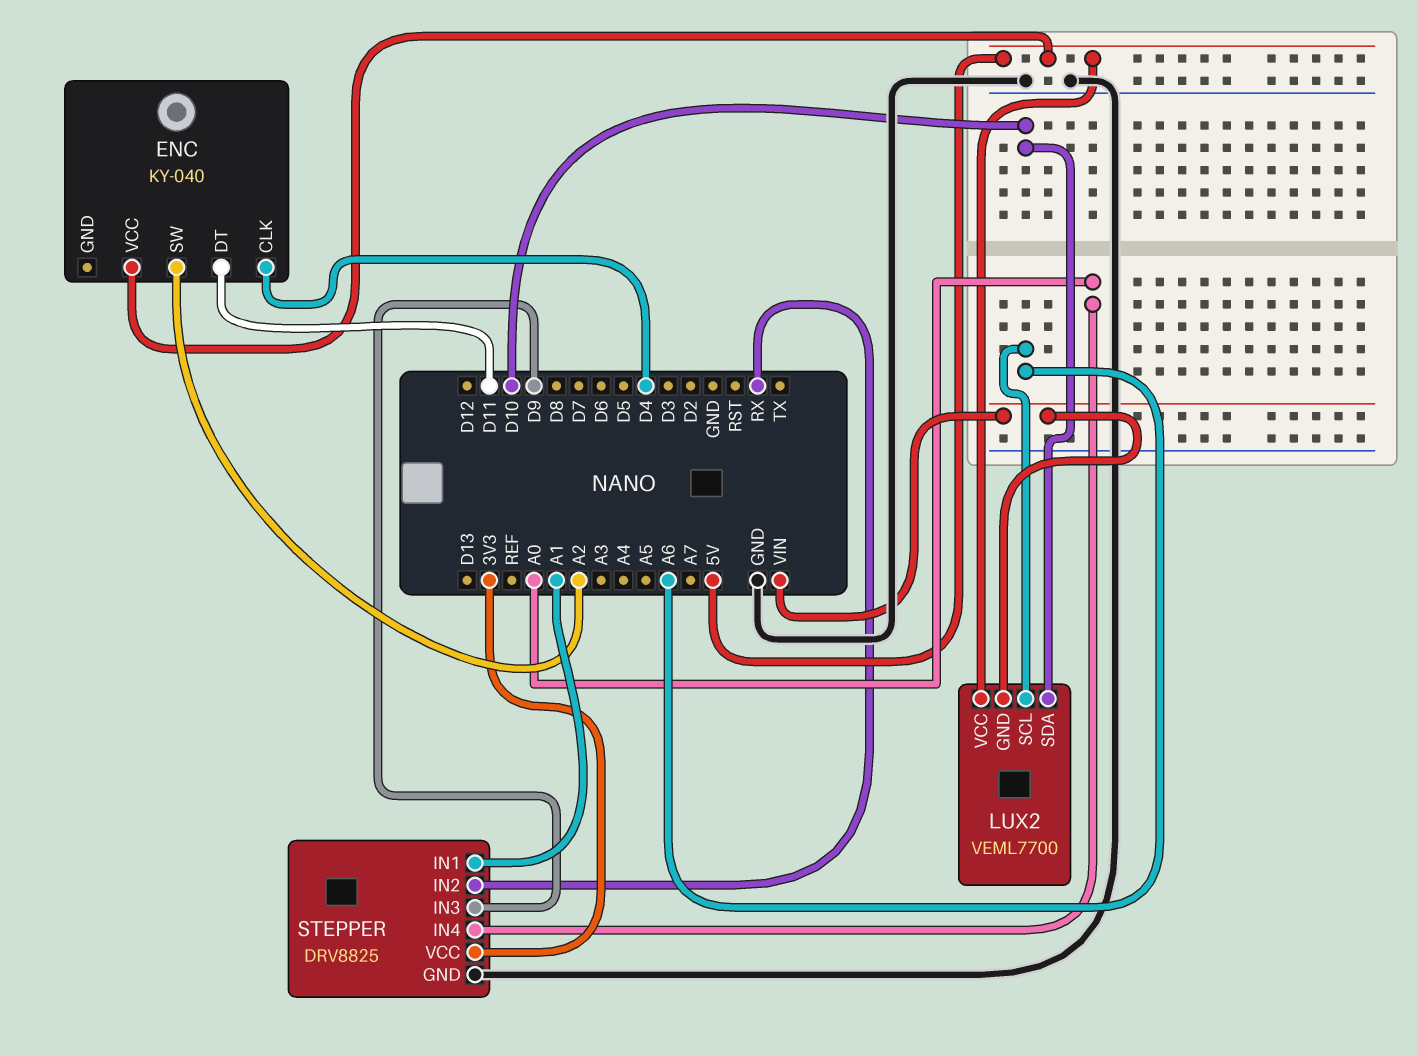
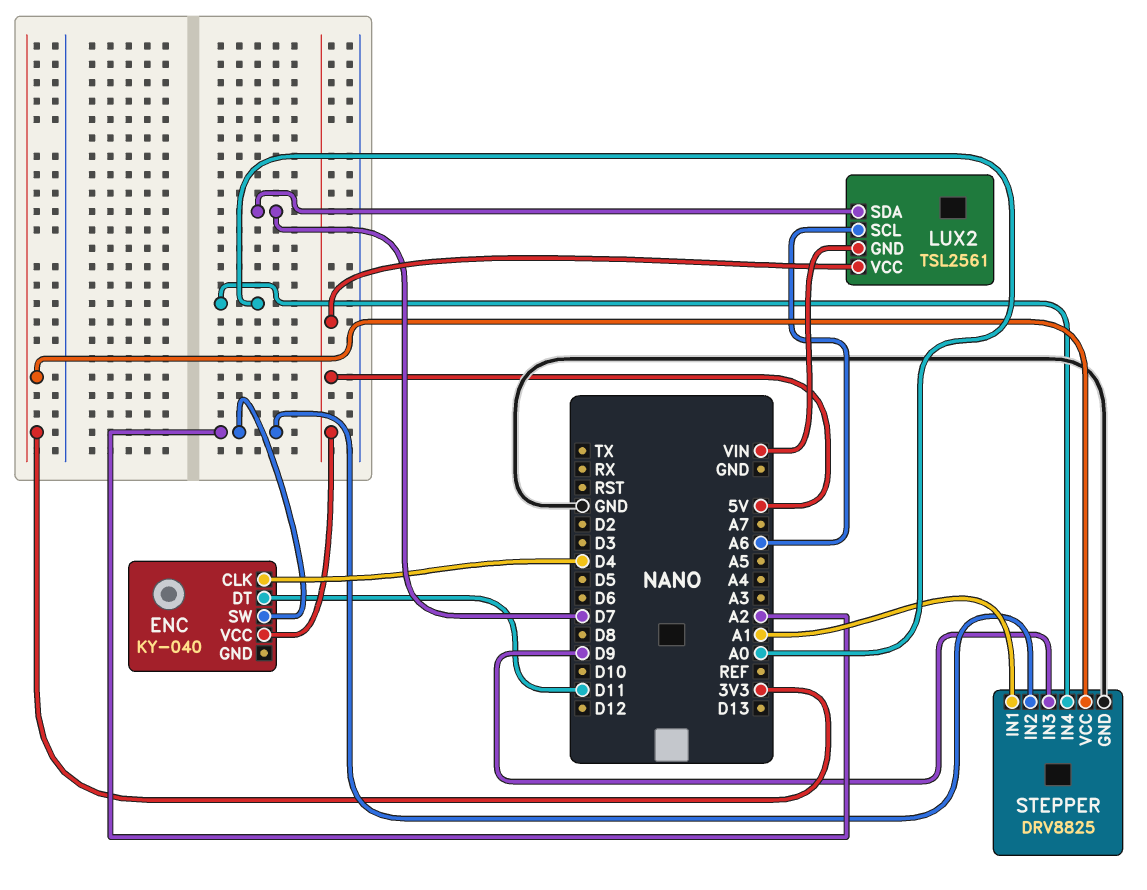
LUX2: VEML7700 -> TSL2561
LUX2 pin SDA: D10 -> D7
STEPPER pin IN2: RX -> A2

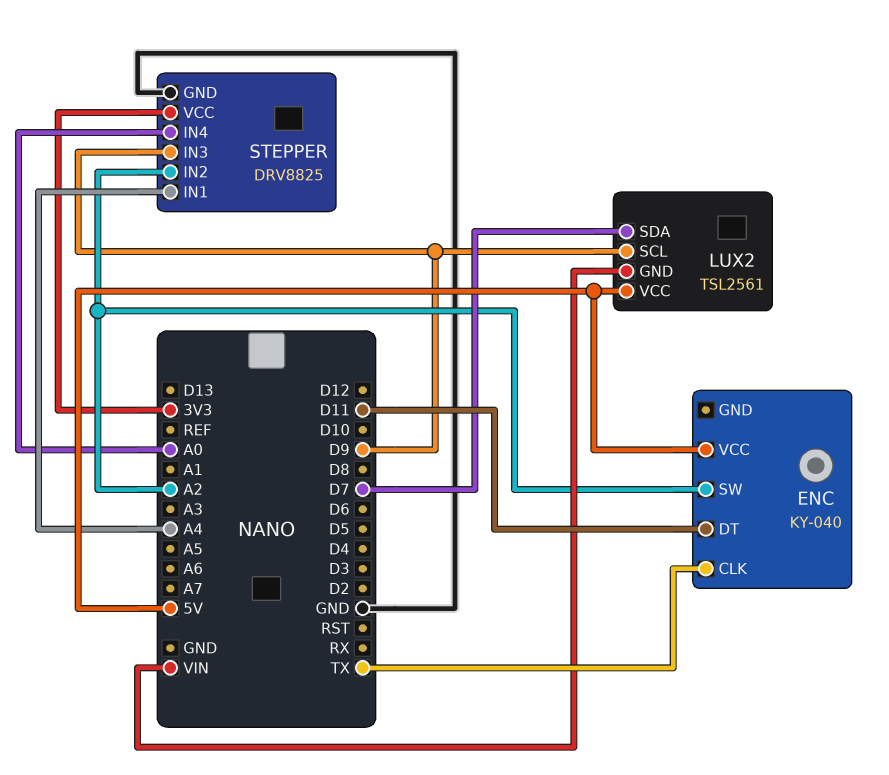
ENC pin CLK: D4 -> TX
LUX2 pin SCL: A6 -> D9
STEPPER pin IN1: A1 -> A4

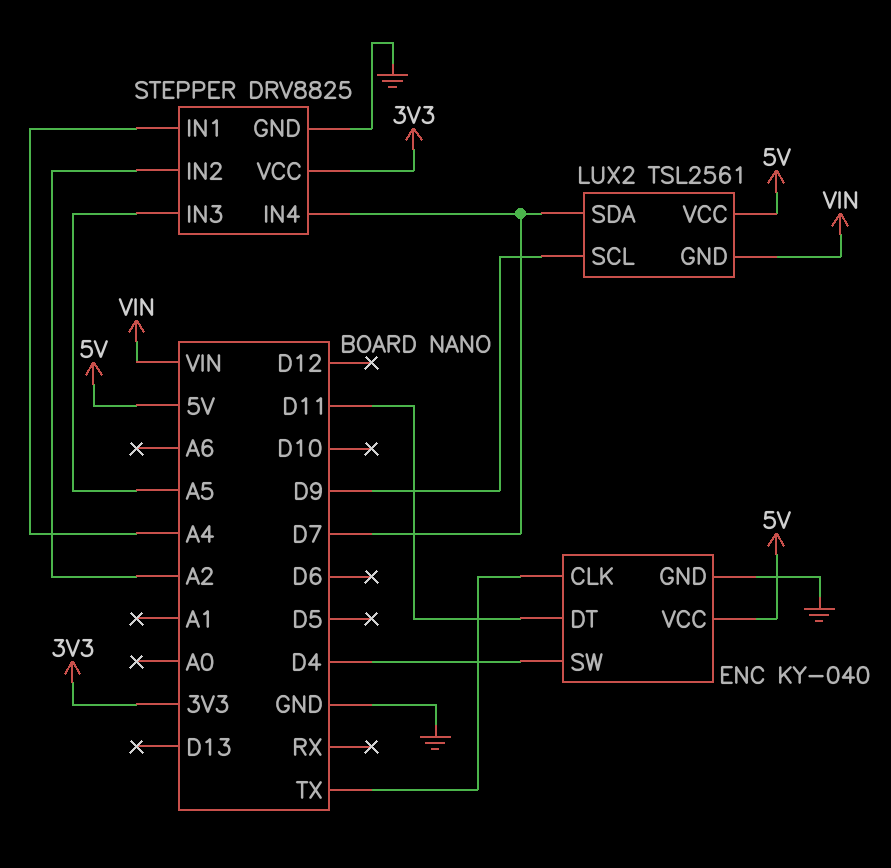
ENC pin GND: none -> GND
ENC pin SW: A2 -> D4
STEPPER pin IN3: D9 -> A5
STEPPER pin IN4: A0 -> D7

